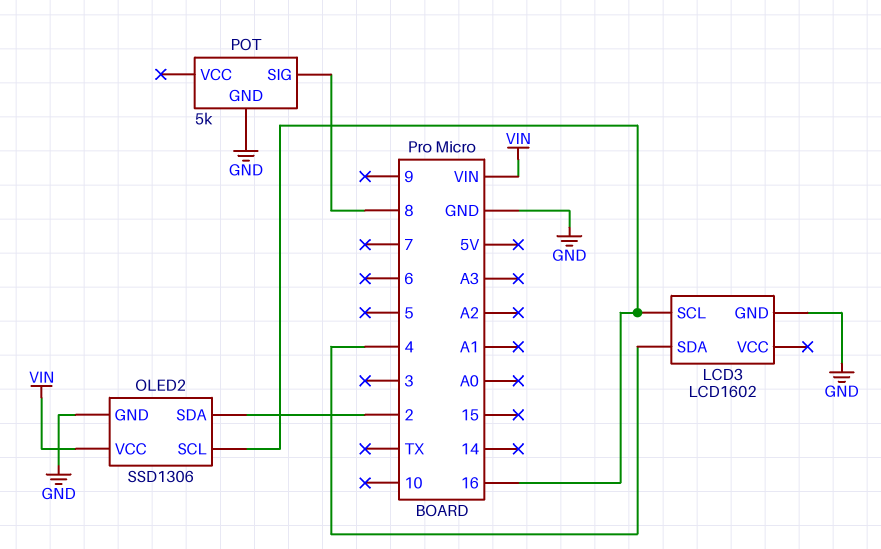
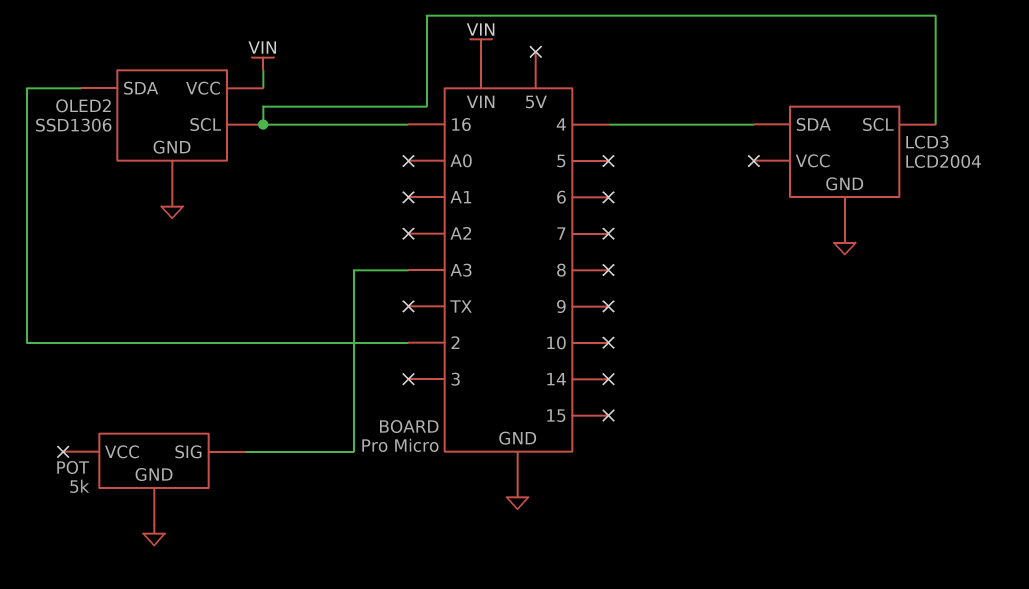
LCD3: LCD1602 -> LCD2004
POT pin SIG: 8 -> A3

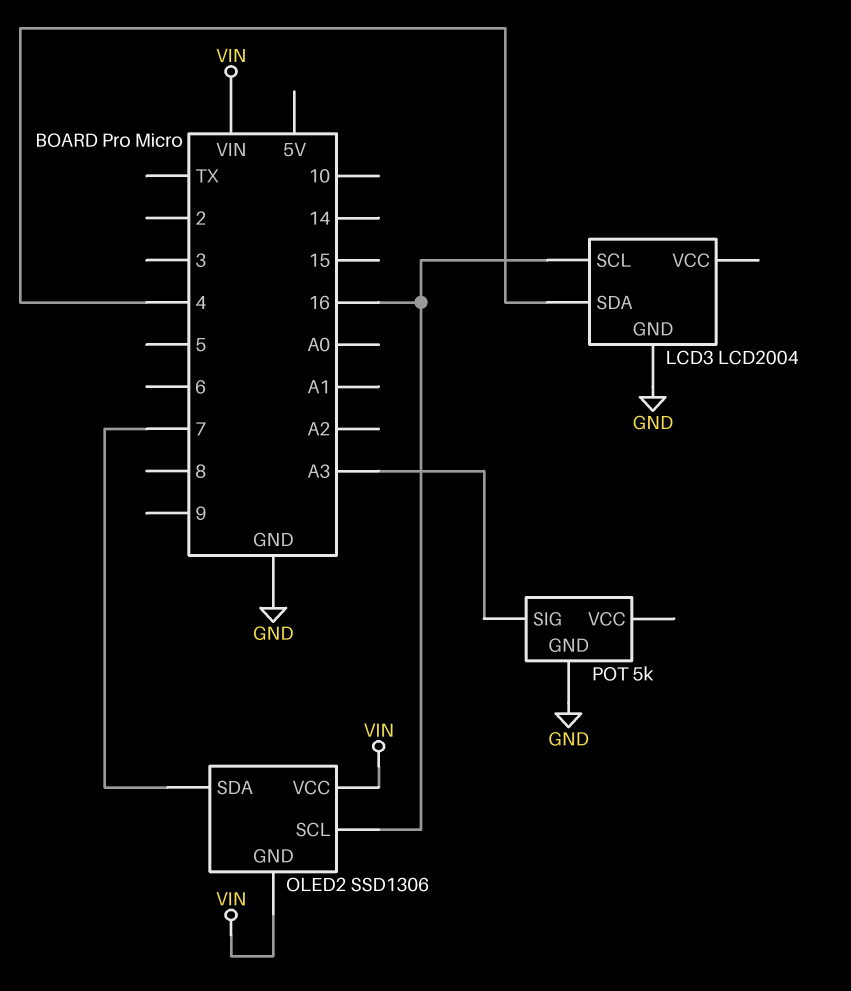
OLED2 pin GND: GND -> VIN
OLED2 pin SDA: 2 -> 7

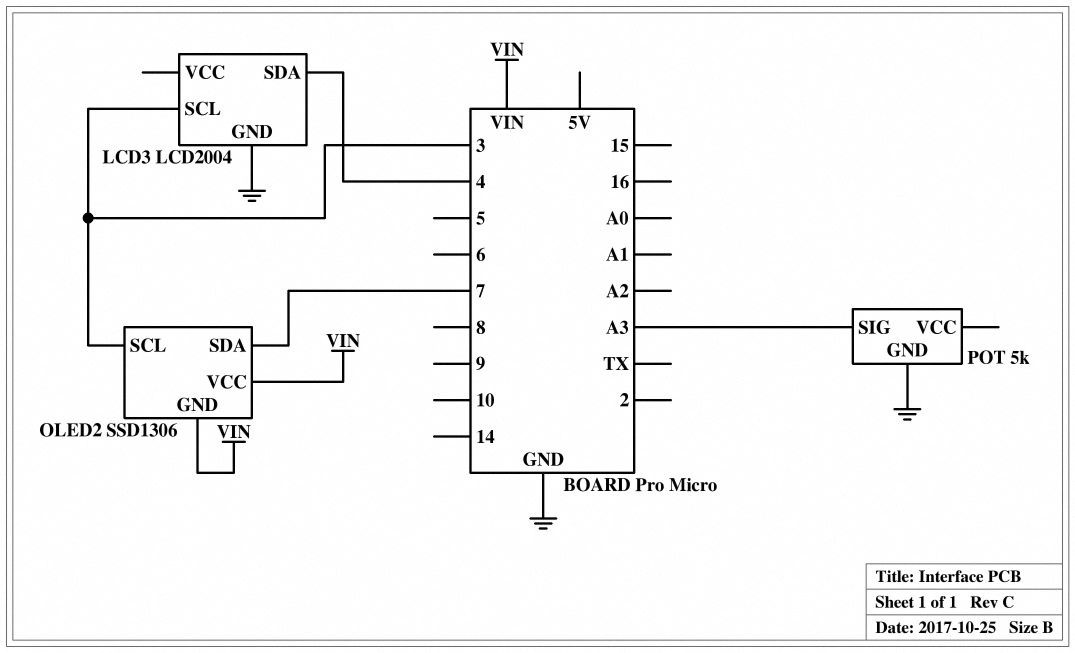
LCD3 pin SCL: 16 -> 3
OLED2 pin SCL: 16 -> 3

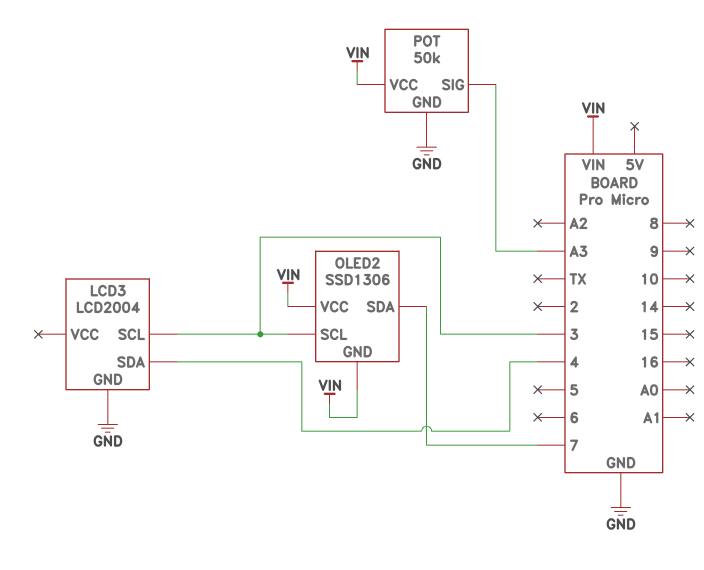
POT: 5k -> 50k
POT pin VCC: none -> VIN

